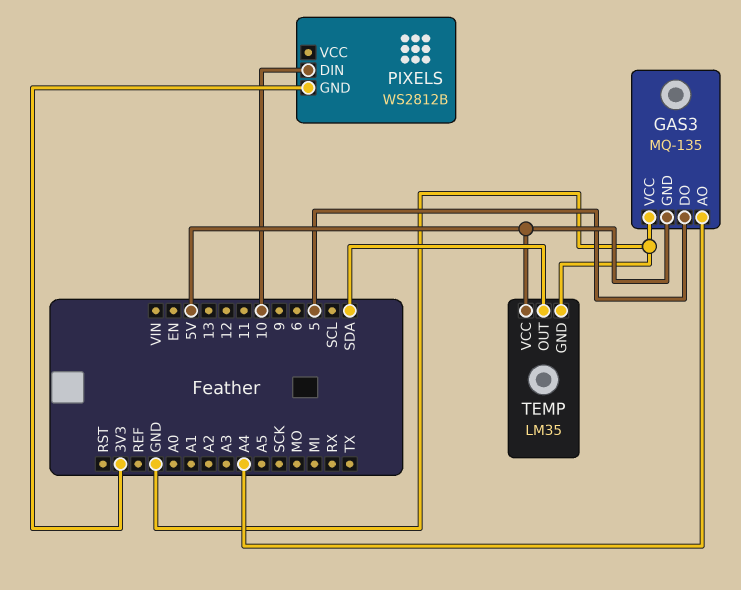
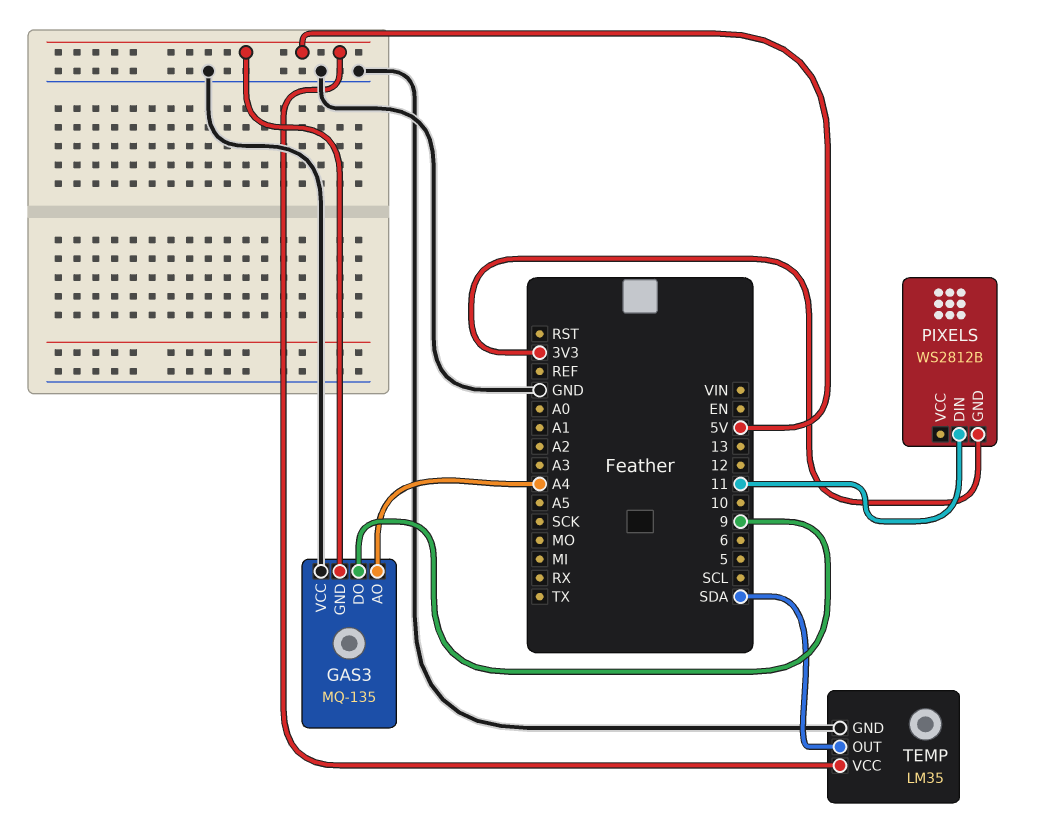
GAS3 pin DO: 5 -> 9
PIXELS pin DIN: 10 -> 11

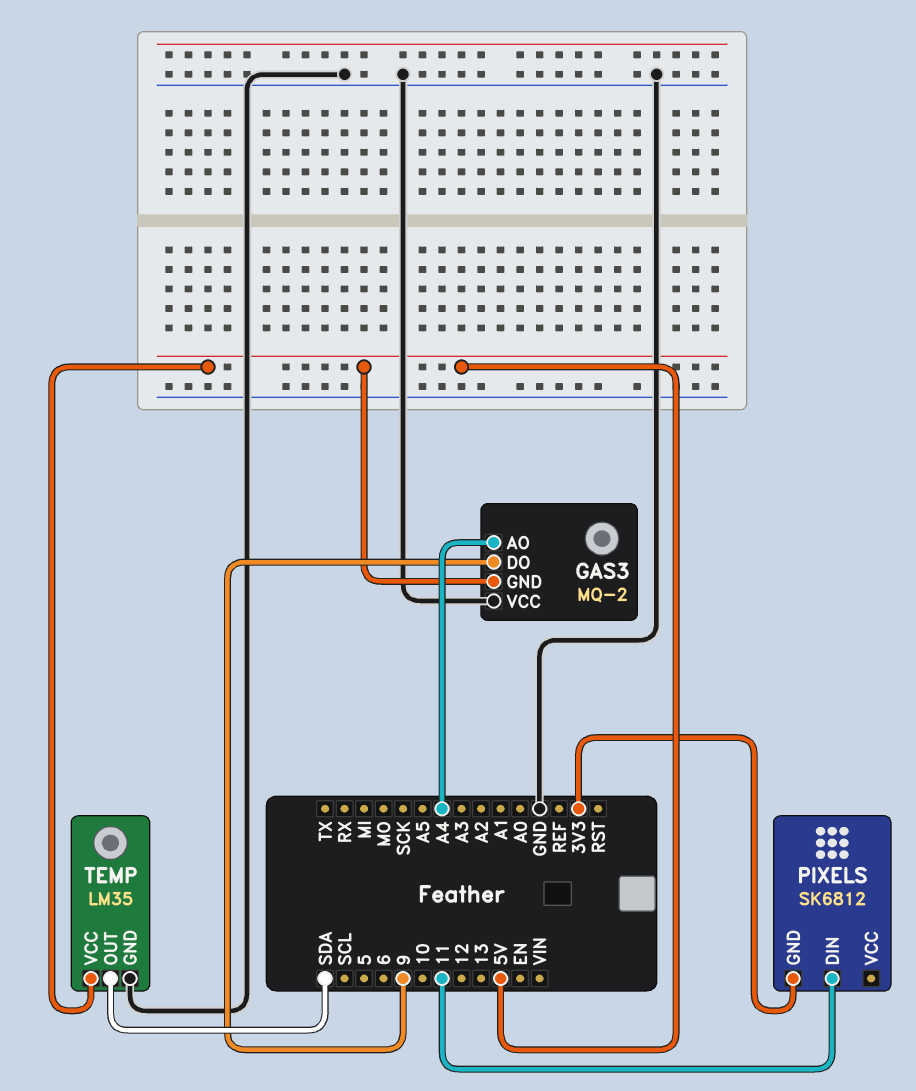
GAS3: MQ-135 -> MQ-2
PIXELS: WS2812B -> SK6812

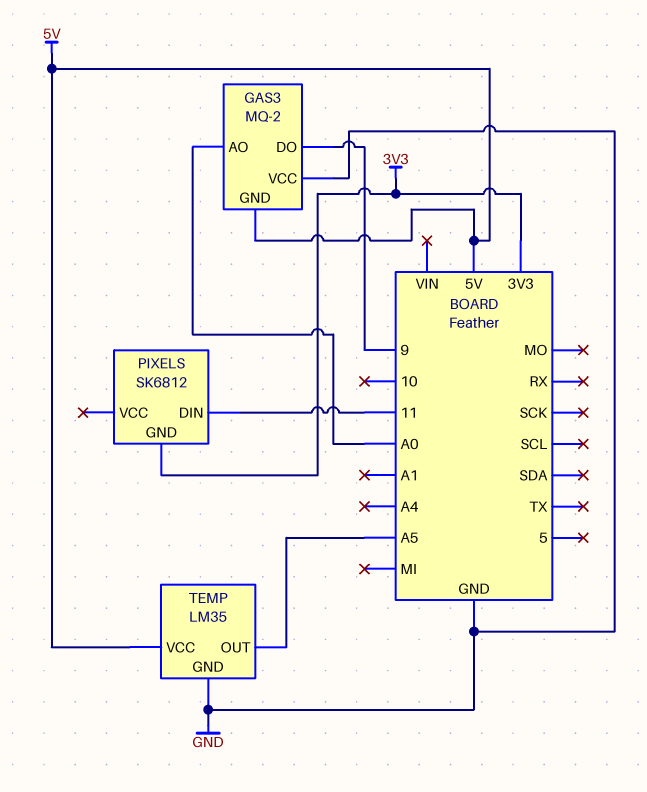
GAS3 pin AO: A4 -> A0
TEMP pin OUT: SDA -> A5

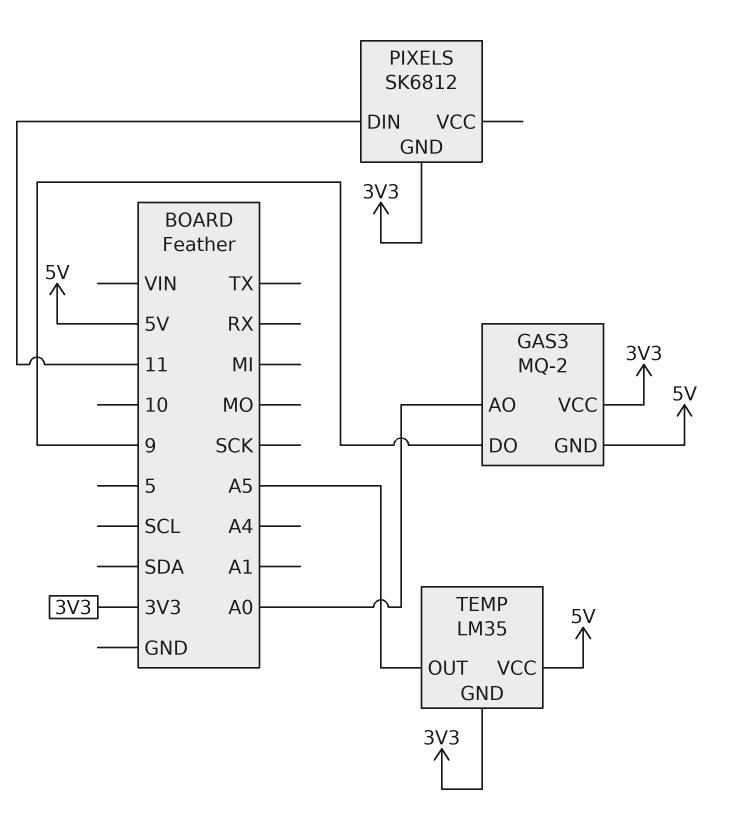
GAS3 pin VCC: GND -> 3V3
TEMP pin GND: GND -> 3V3

